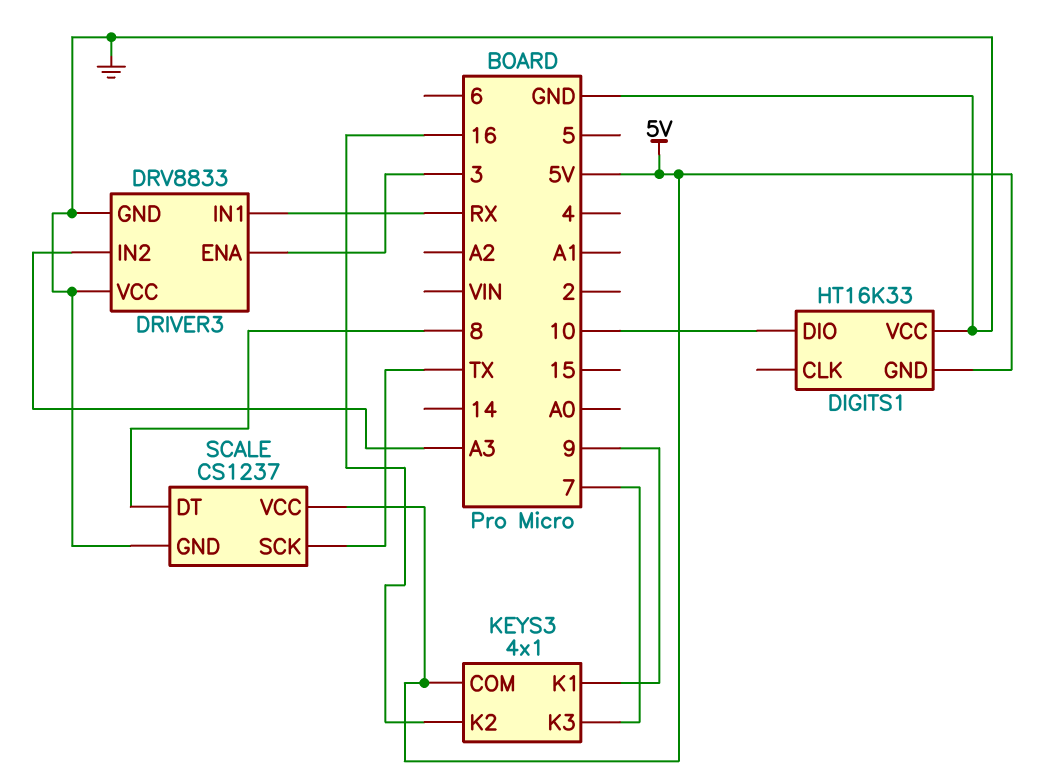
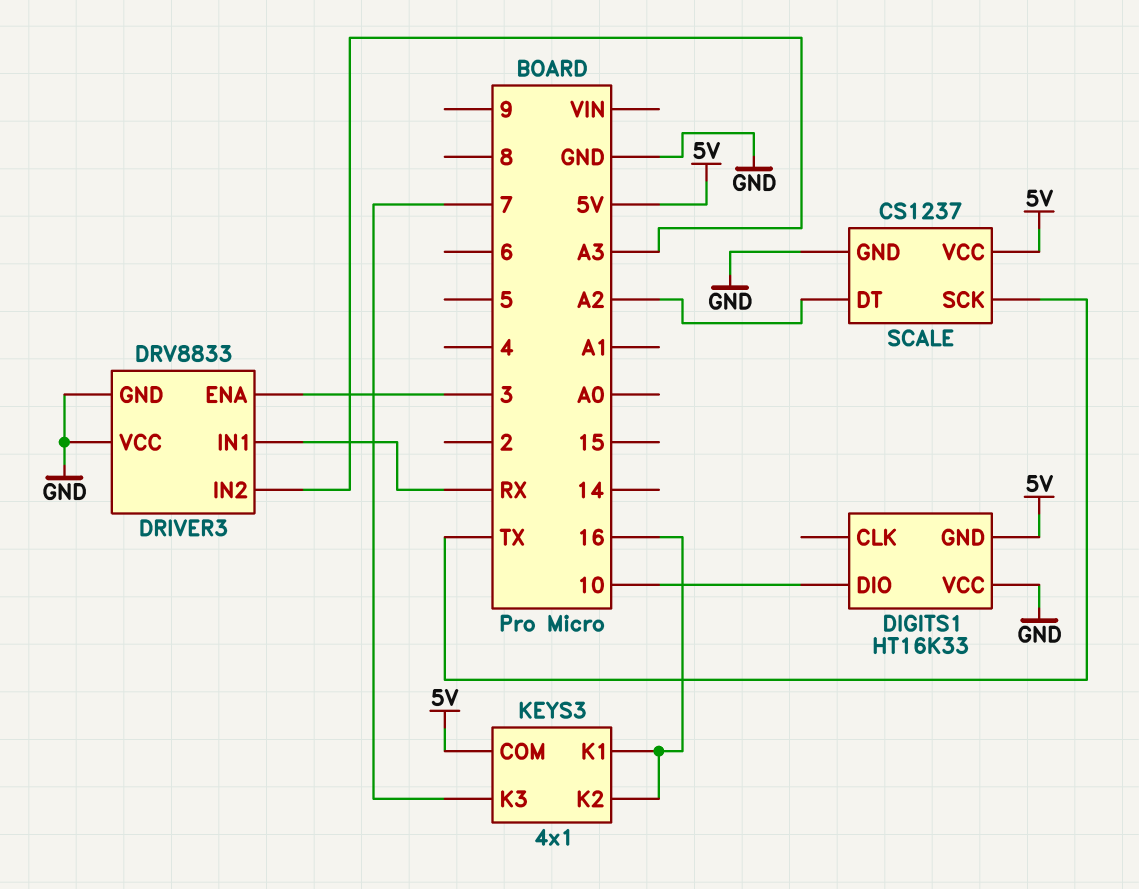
KEYS3 pin K1: 9 -> 16
SCALE pin DT: 8 -> A2

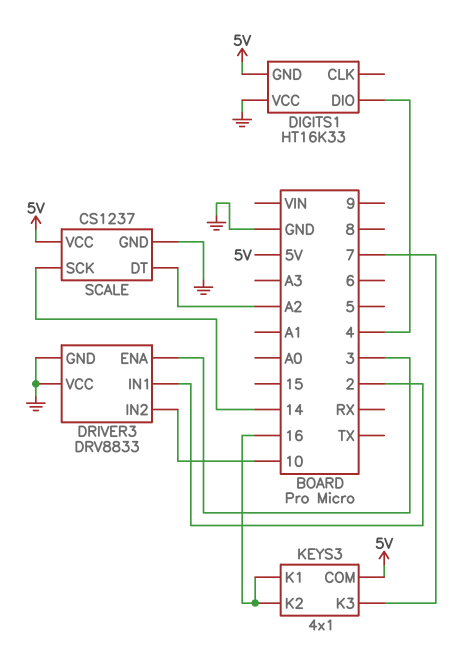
DIGITS1 pin DIO: 10 -> 4
DRIVER3 pin IN1: RX -> 2
DRIVER3 pin IN2: A3 -> 10
SCALE pin SCK: TX -> 14

